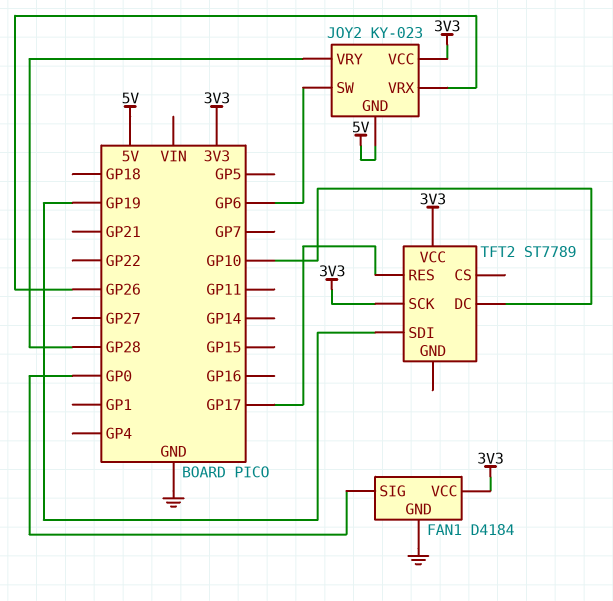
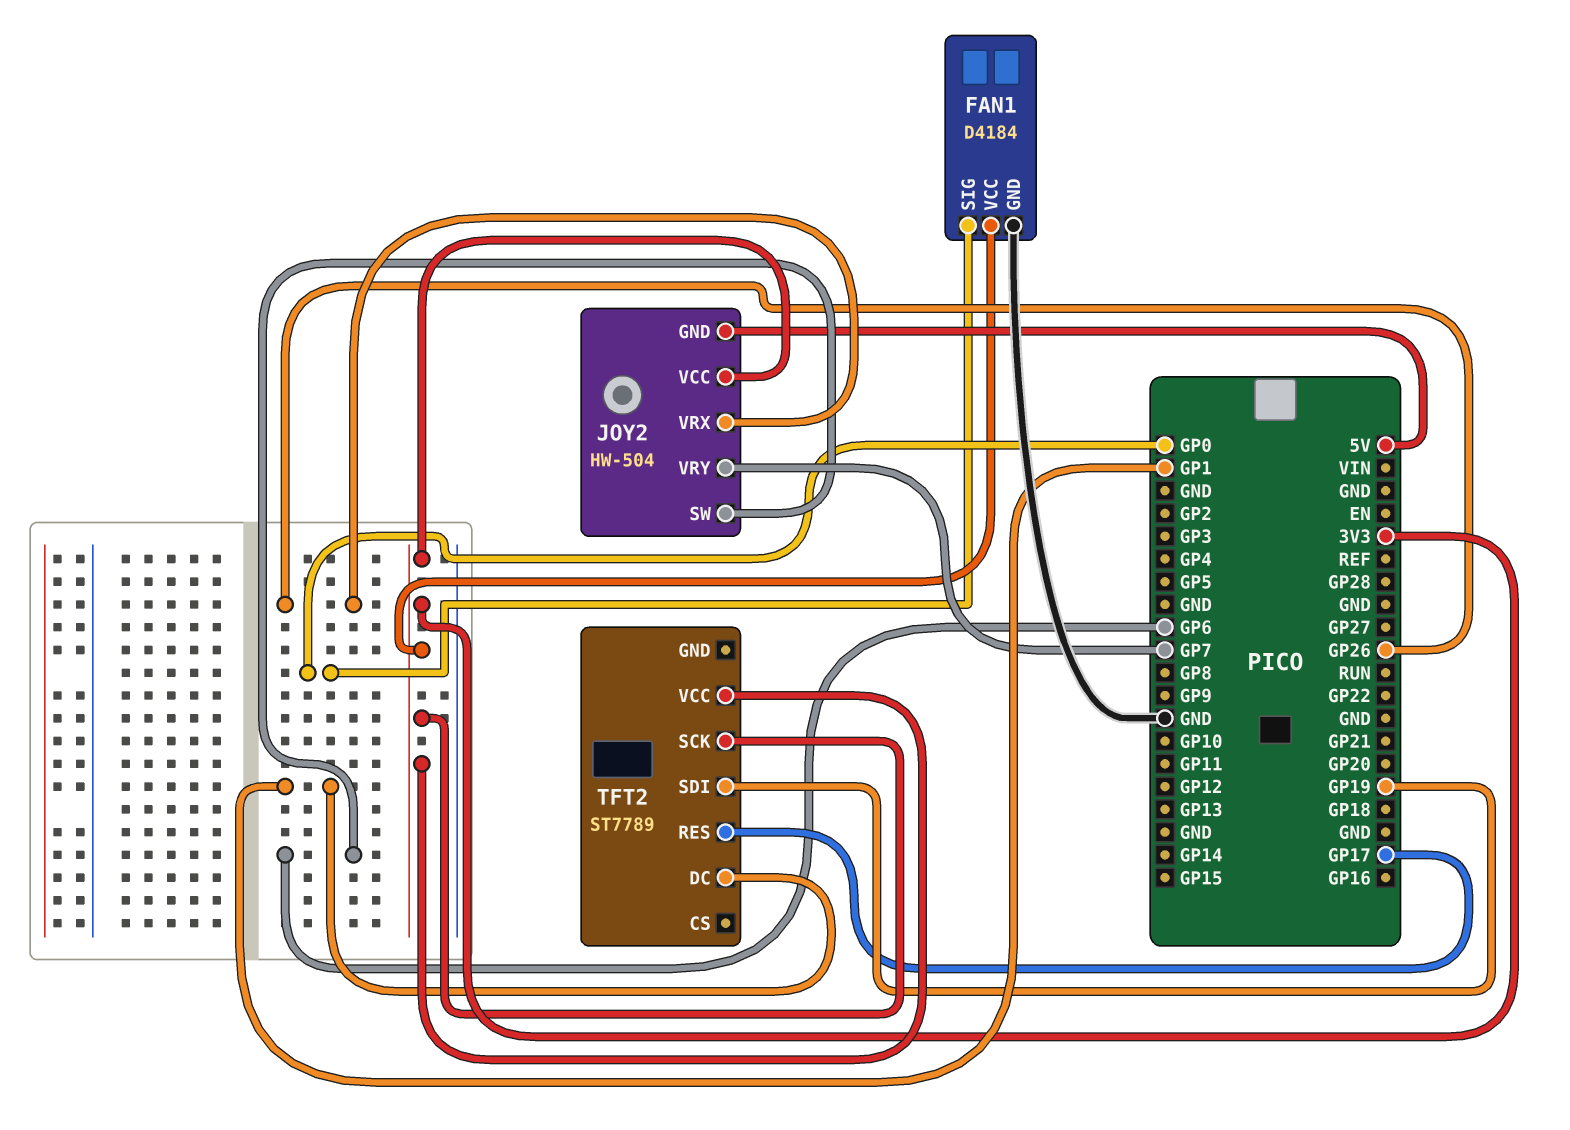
JOY2: KY-023 -> HW-504
JOY2 pin VRY: GP28 -> GP7
TFT2 pin DC: GP10 -> GP1

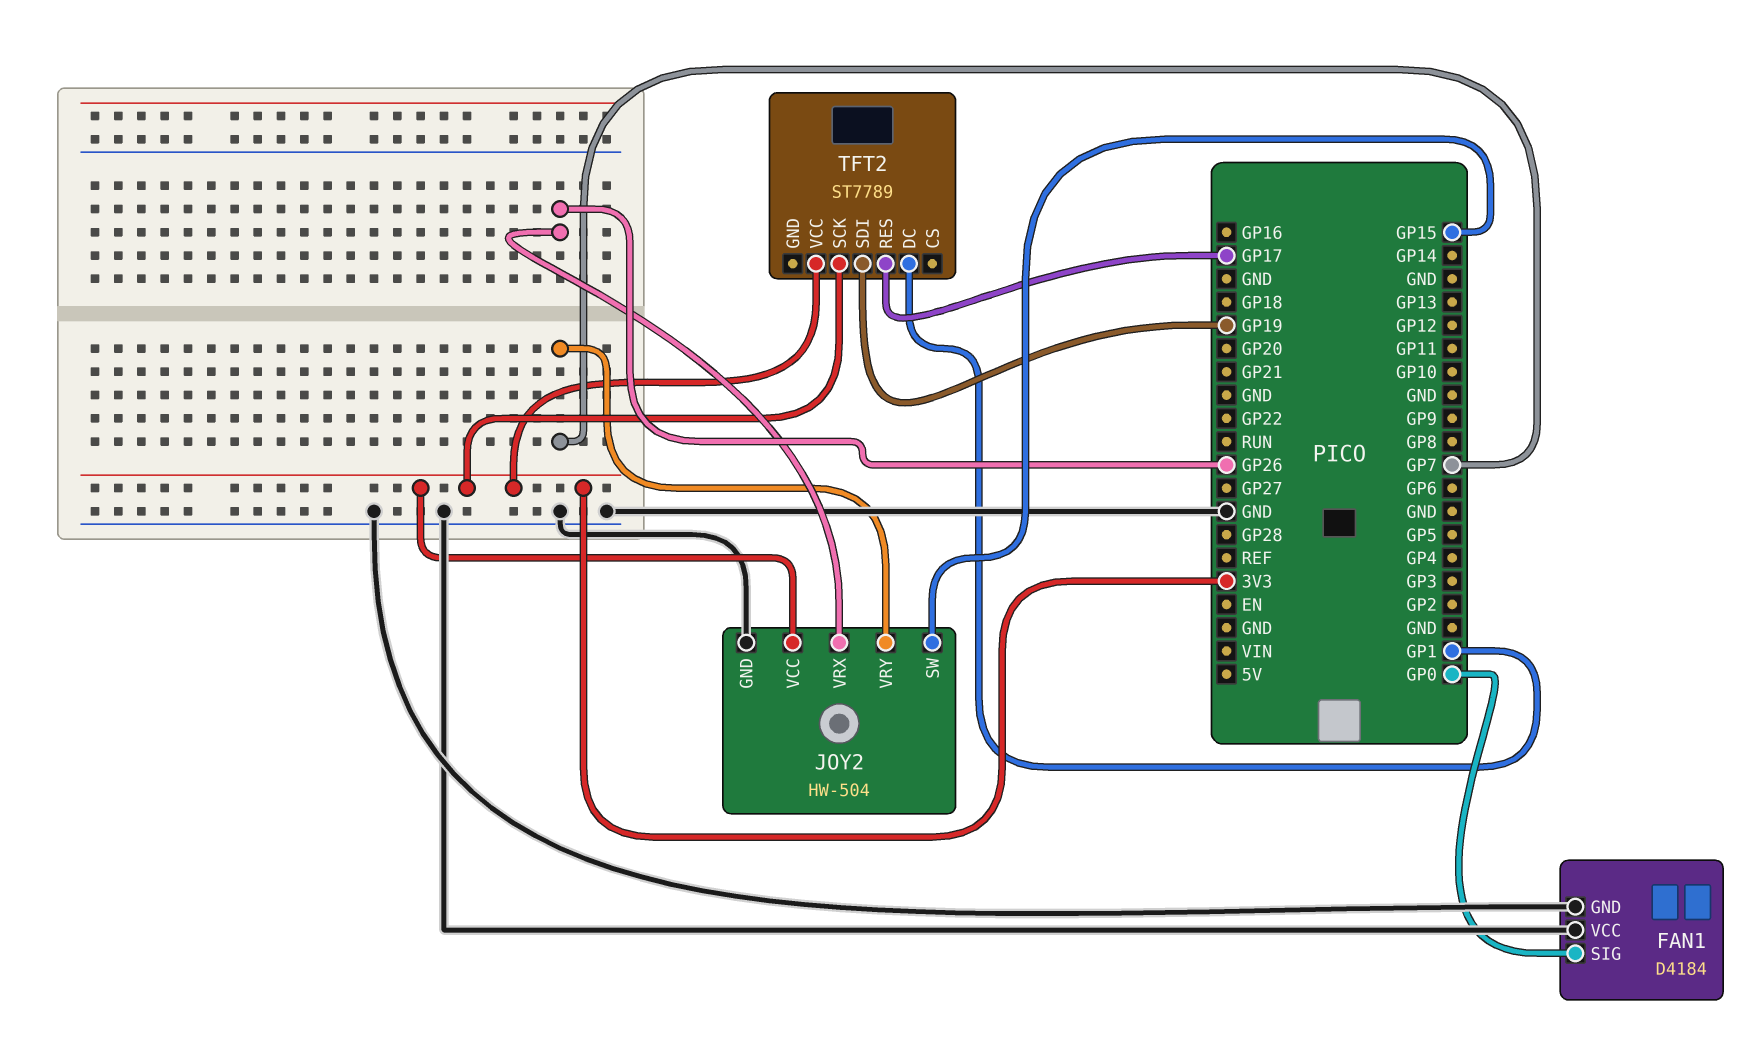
FAN1 pin VCC: 3V3 -> GND
JOY2 pin GND: 5V -> GND
JOY2 pin SW: GP6 -> GP15

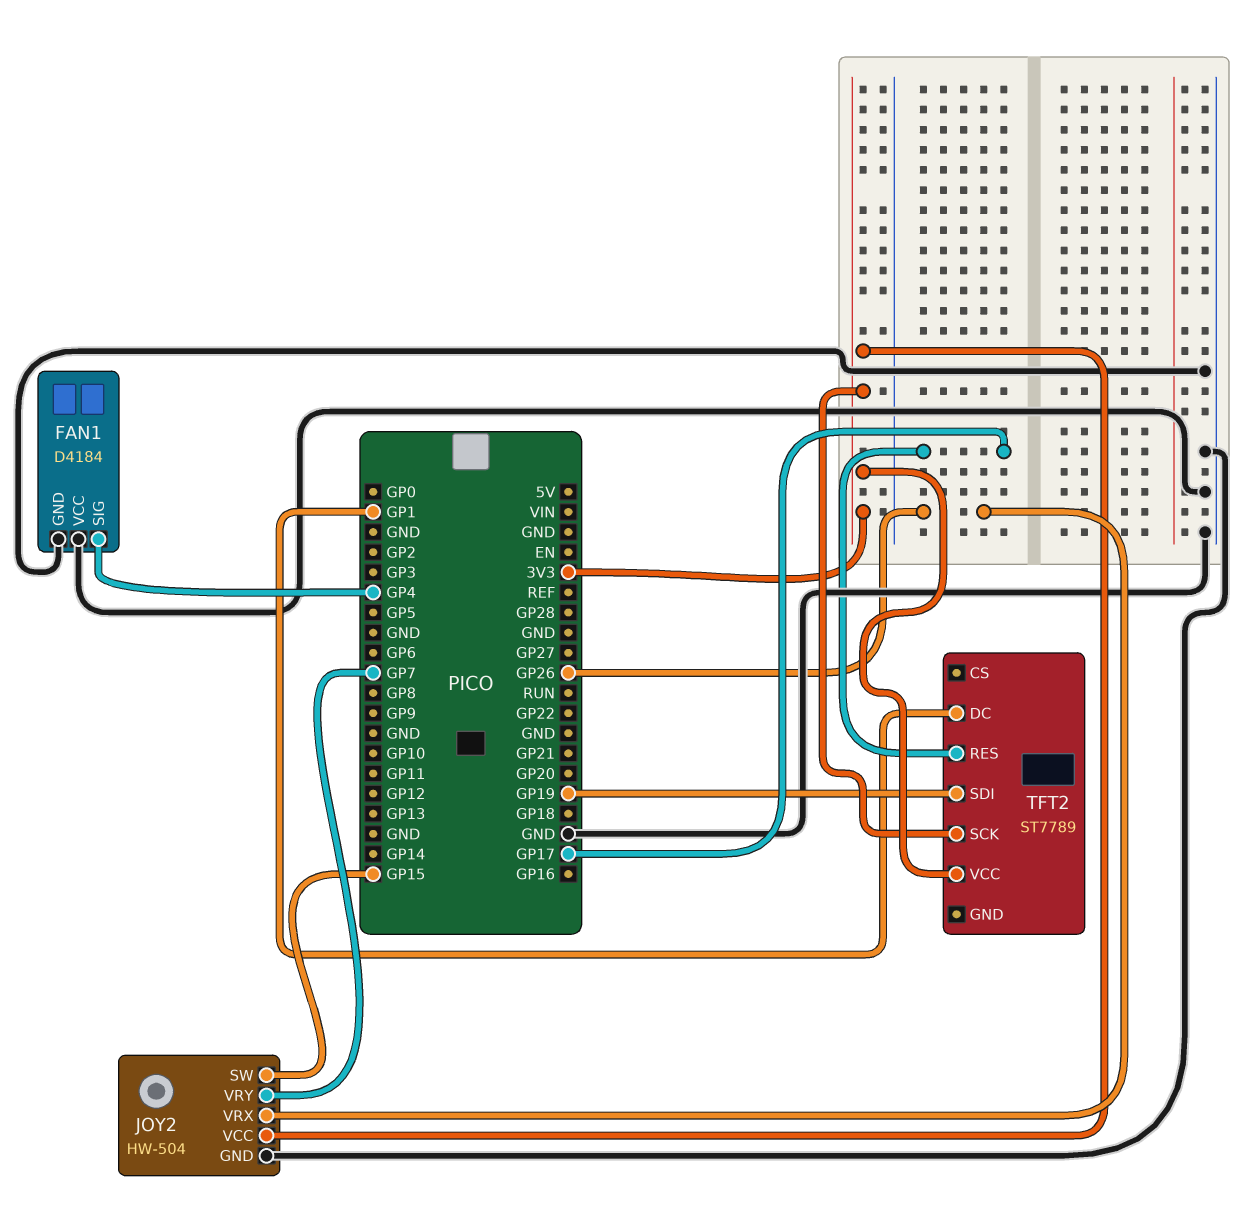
FAN1 pin SIG: GP0 -> GP4

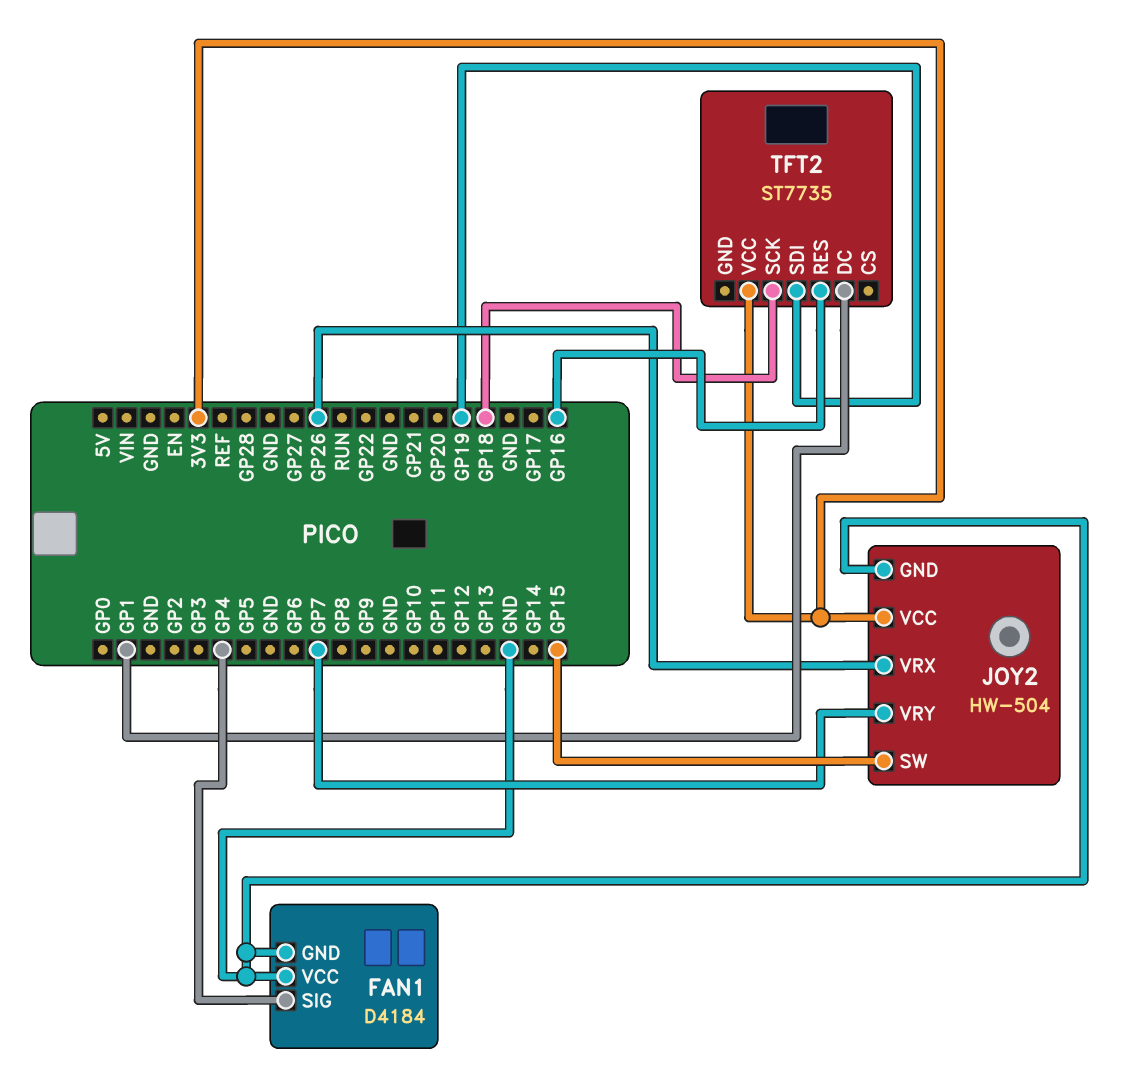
TFT2: ST7789 -> ST7735
TFT2 pin RES: GP17 -> GP16
TFT2 pin SCK: 3V3 -> GP18

